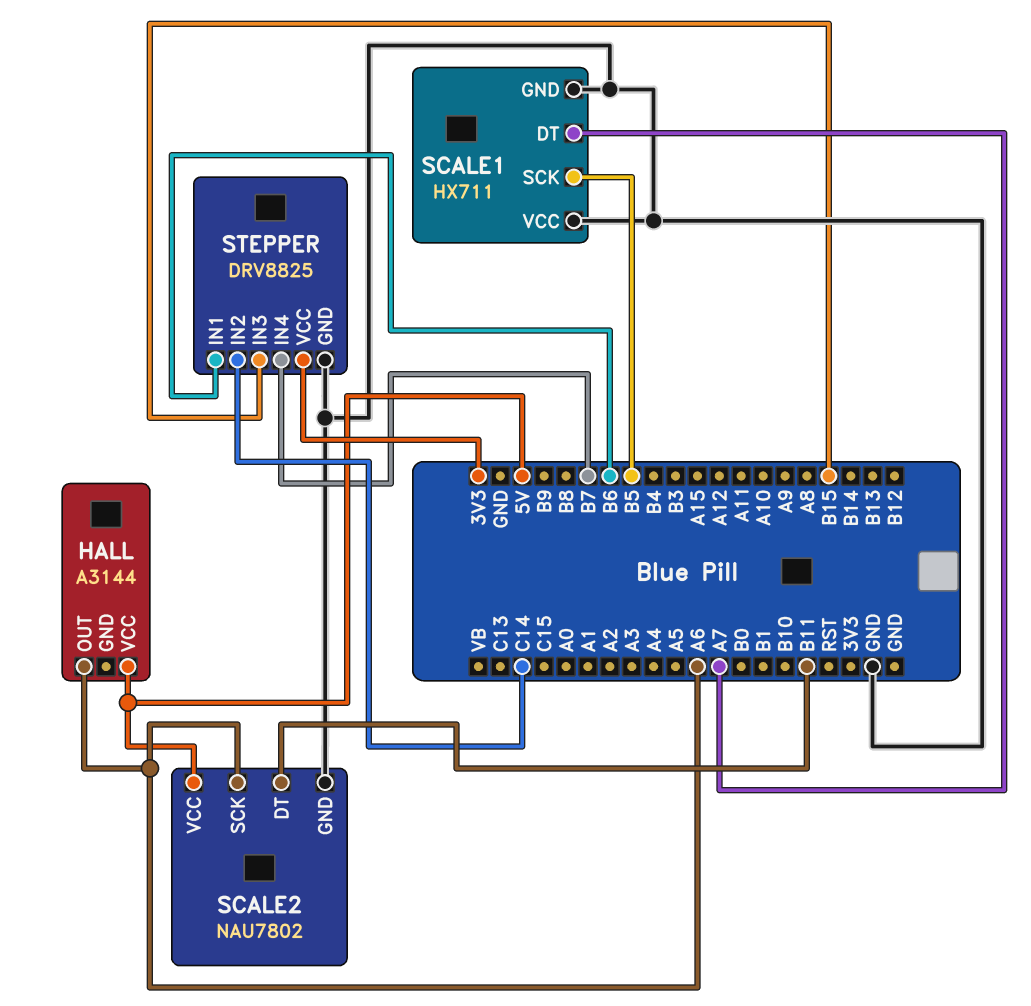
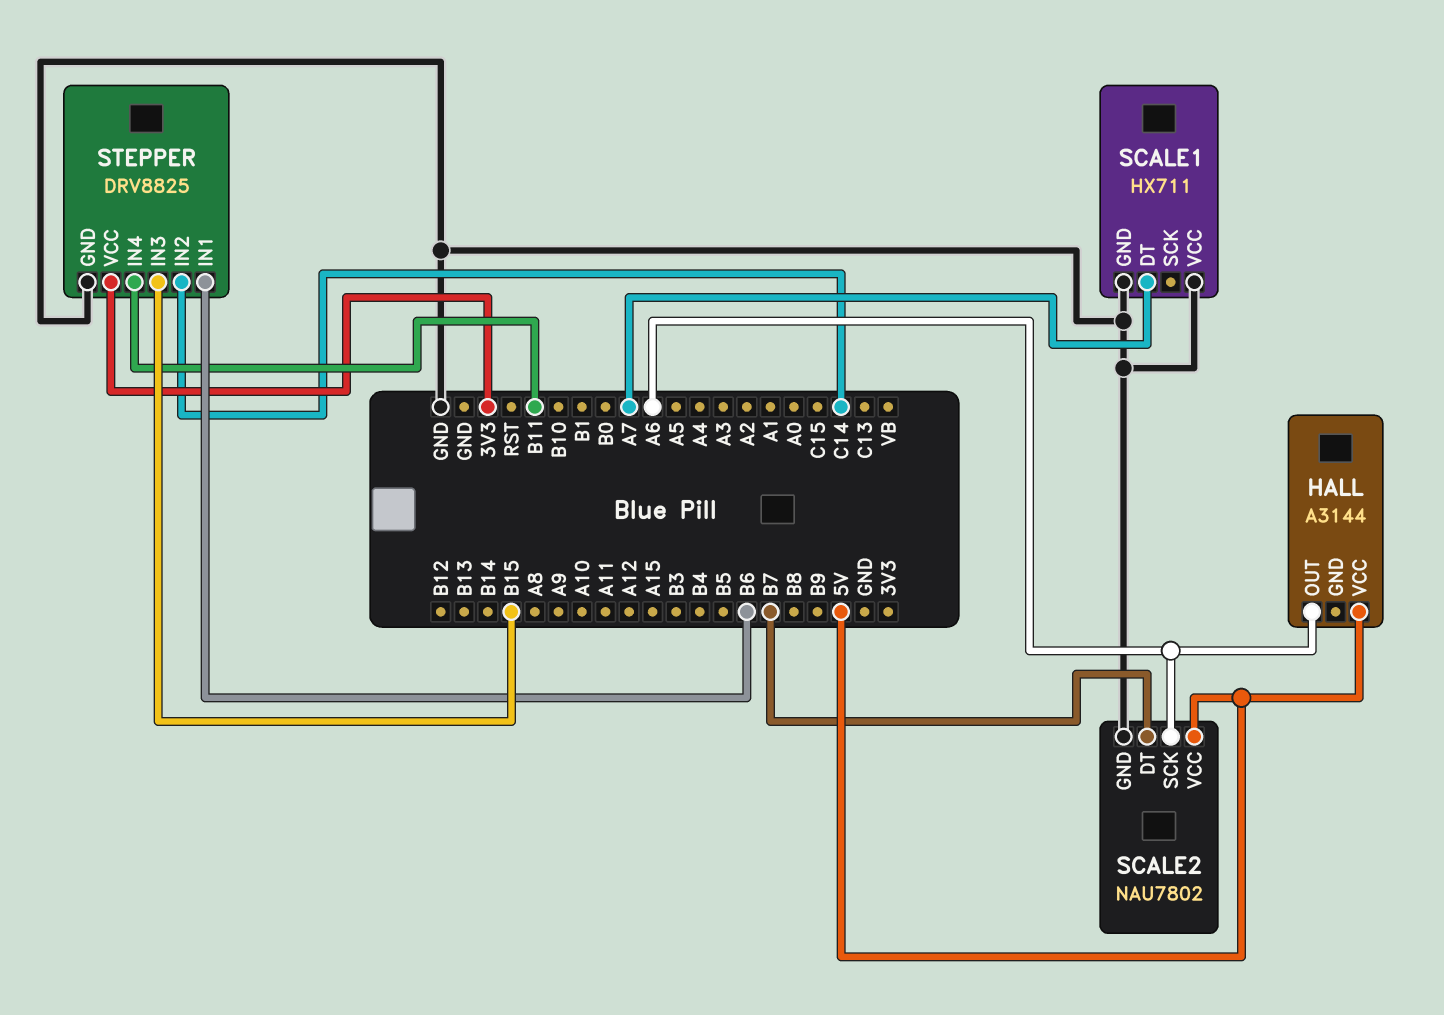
SCALE1 pin SCK: B5 -> none
SCALE2 pin DT: B11 -> B7
STEPPER pin IN4: B7 -> B11

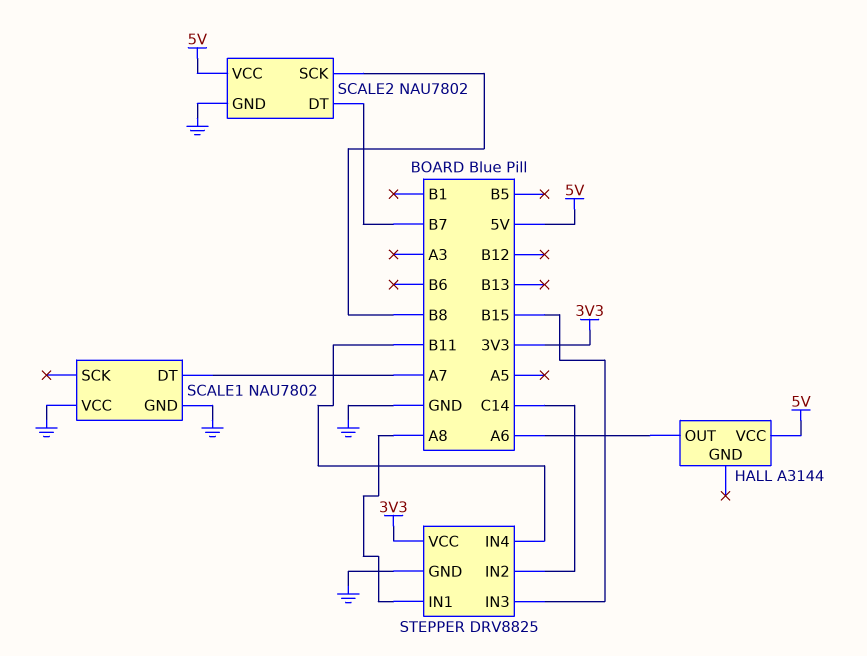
SCALE1: HX711 -> NAU7802
SCALE2 pin SCK: A6 -> B8
STEPPER pin IN1: B6 -> A8

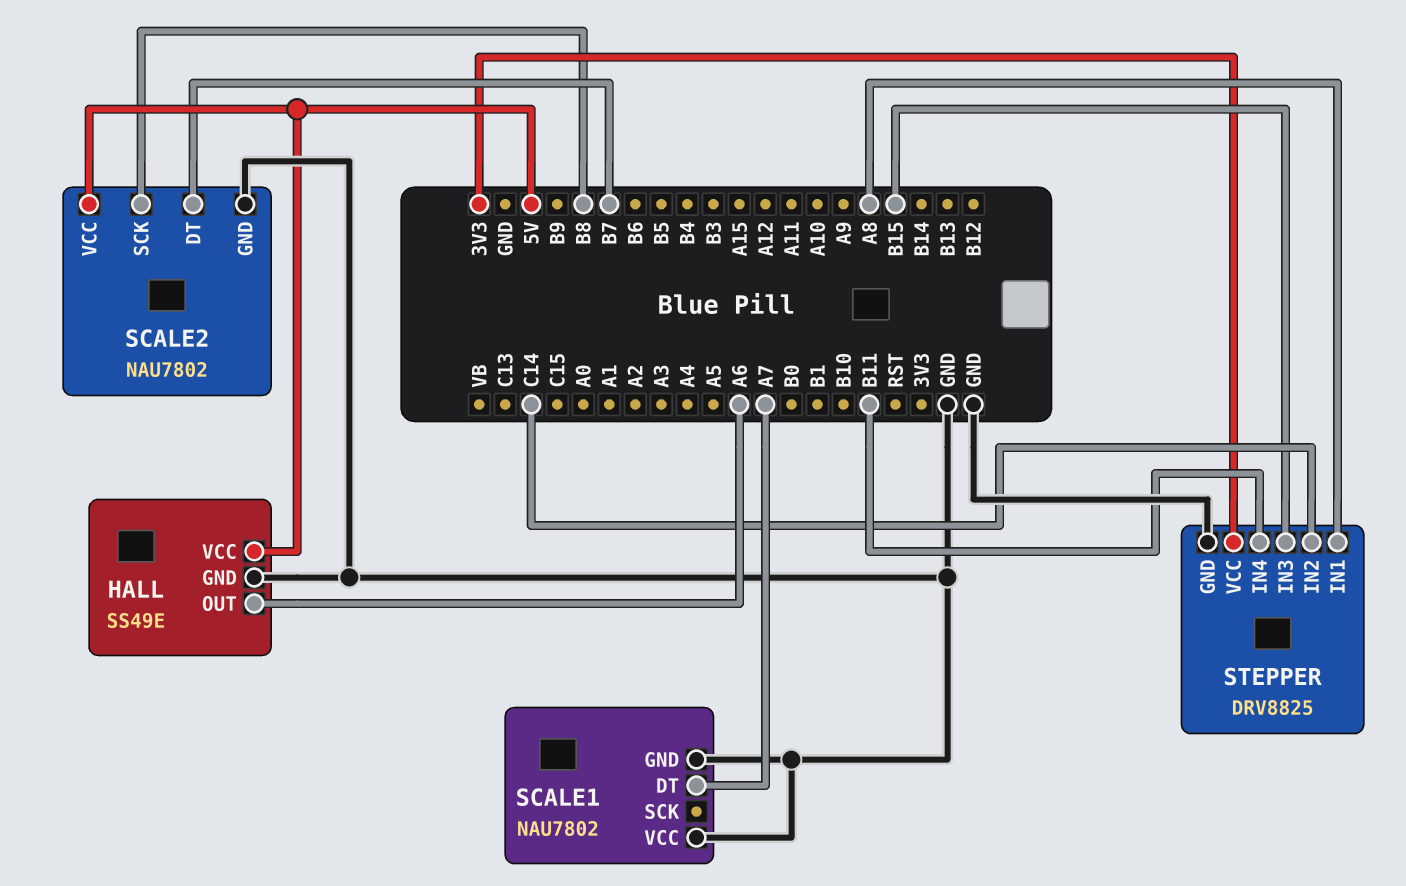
HALL: A3144 -> SS49E
HALL pin GND: none -> GND

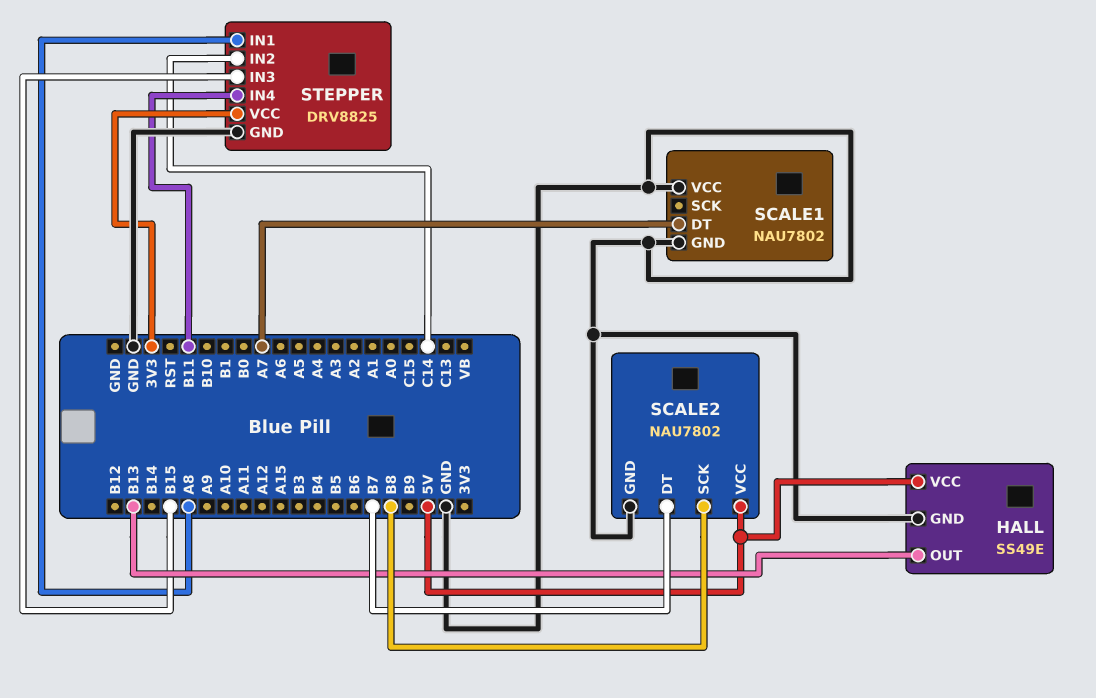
HALL pin OUT: A6 -> B13

